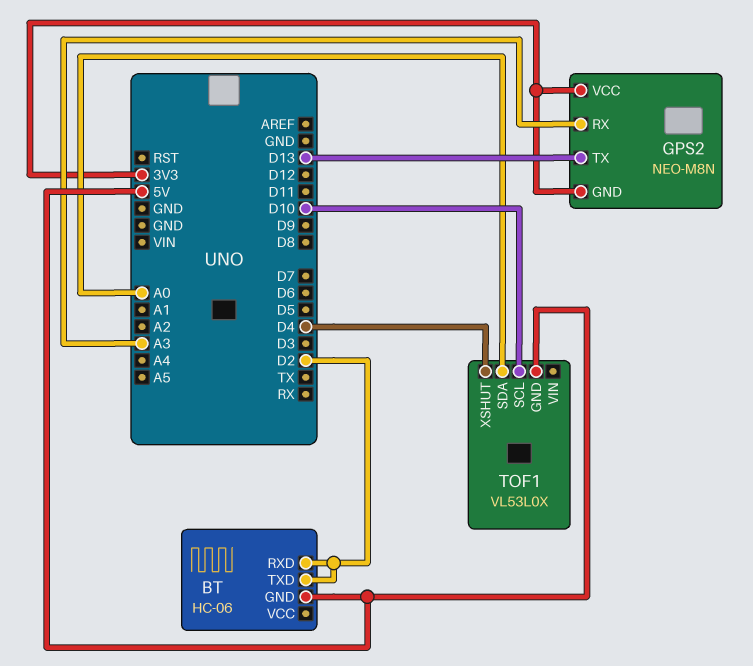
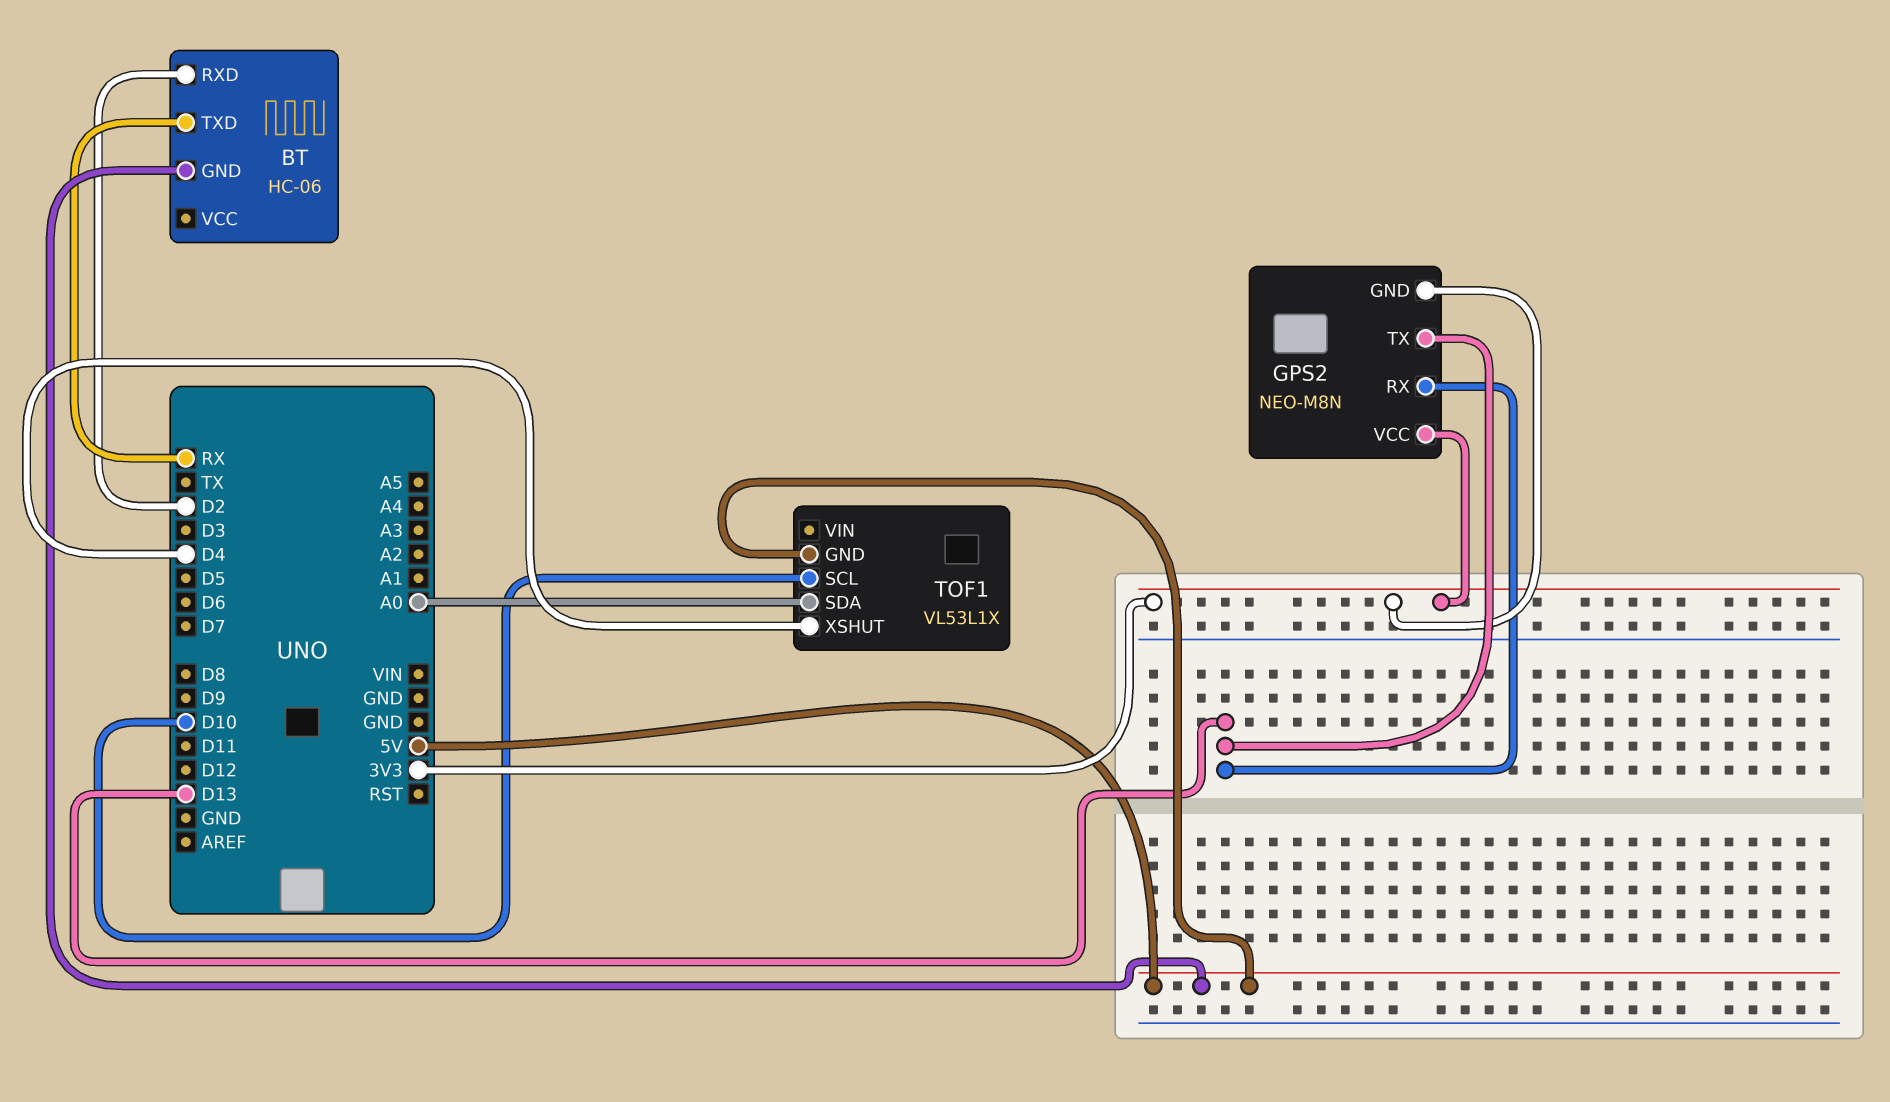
BT pin TXD: D2 -> RX
GPS2 pin RX: A3 -> D13
TOF1: VL53L0X -> VL53L1X

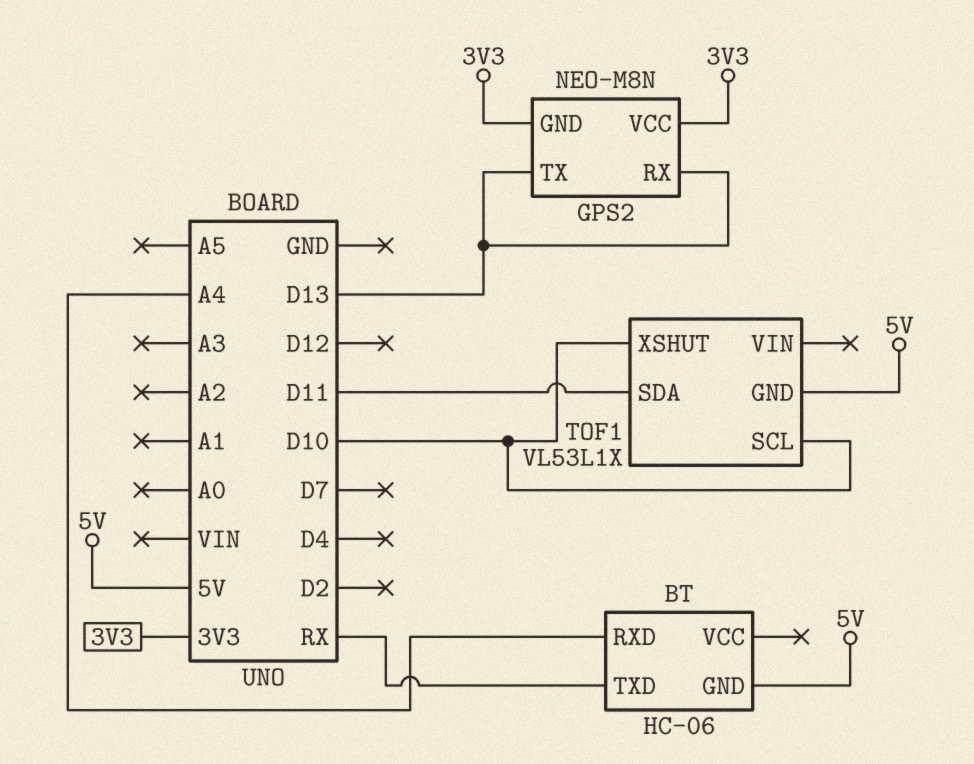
BT pin RXD: D2 -> A4
TOF1 pin SDA: A0 -> D11
TOF1 pin XSHUT: D4 -> D10

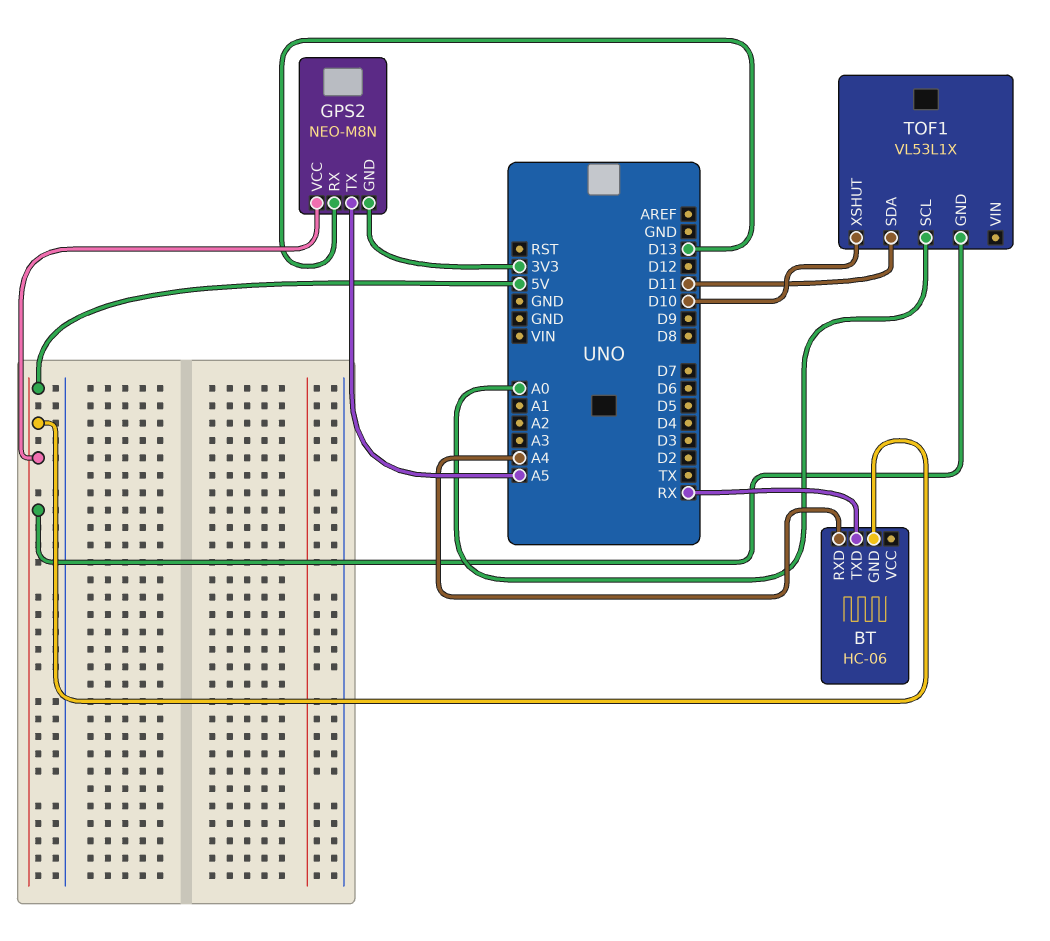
GPS2 pin TX: D13 -> A5
GPS2 pin VCC: 3V3 -> 5V
TOF1 pin SCL: D10 -> A0

